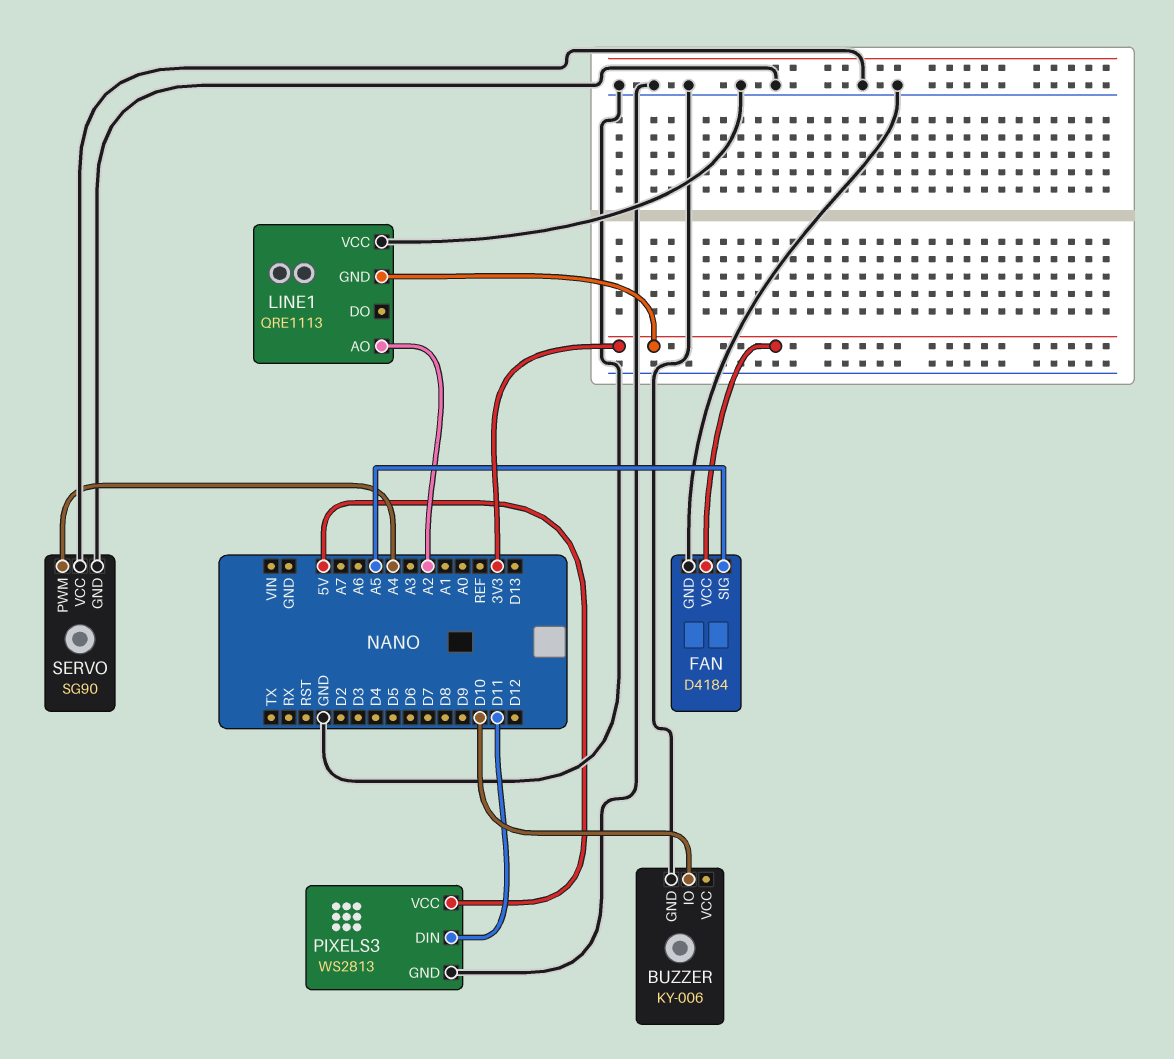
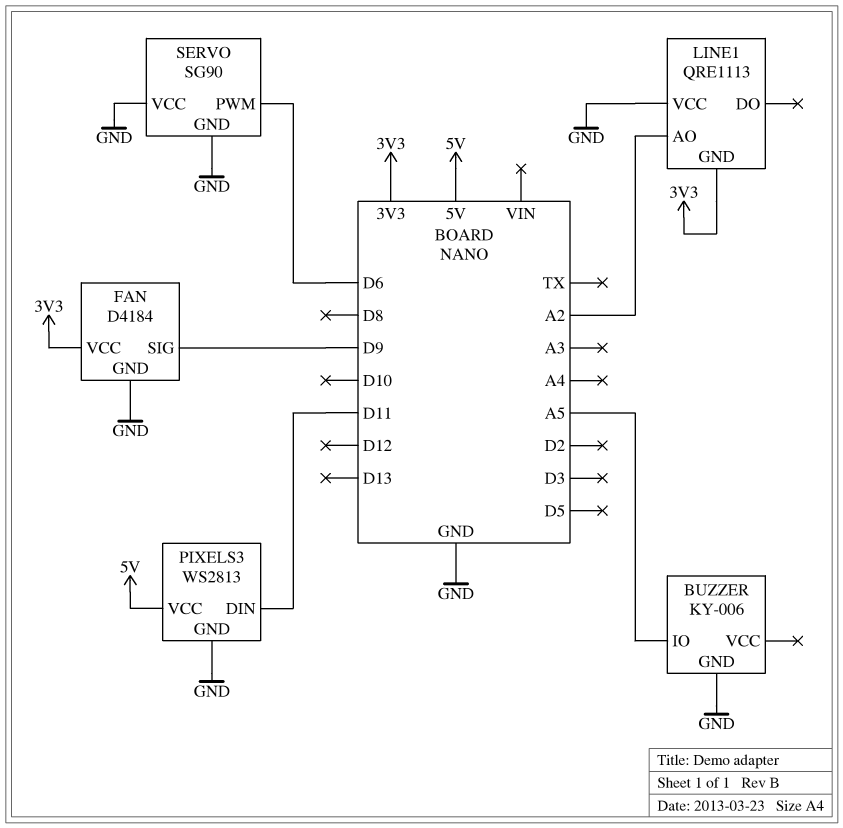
BUZZER pin IO: D10 -> A5
FAN pin SIG: A5 -> D9
SERVO pin PWM: A4 -> D6

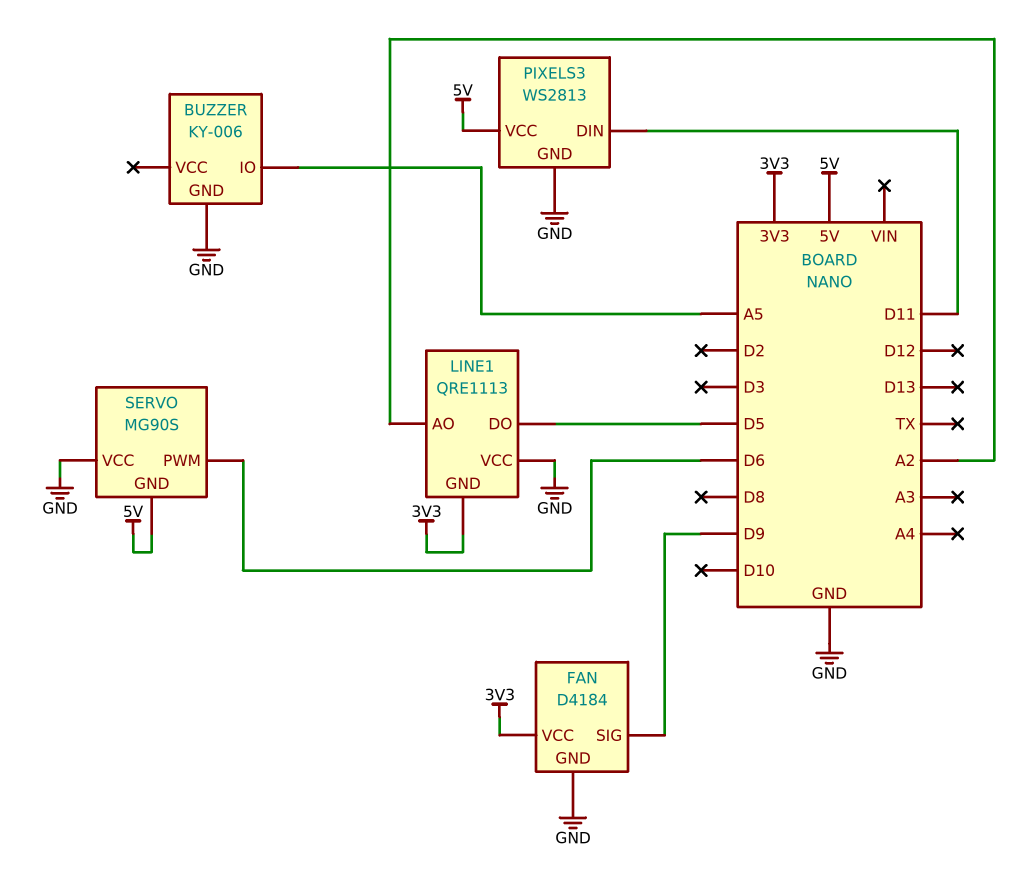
LINE1 pin DO: none -> D5
SERVO: SG90 -> MG90S
SERVO pin GND: GND -> 5V

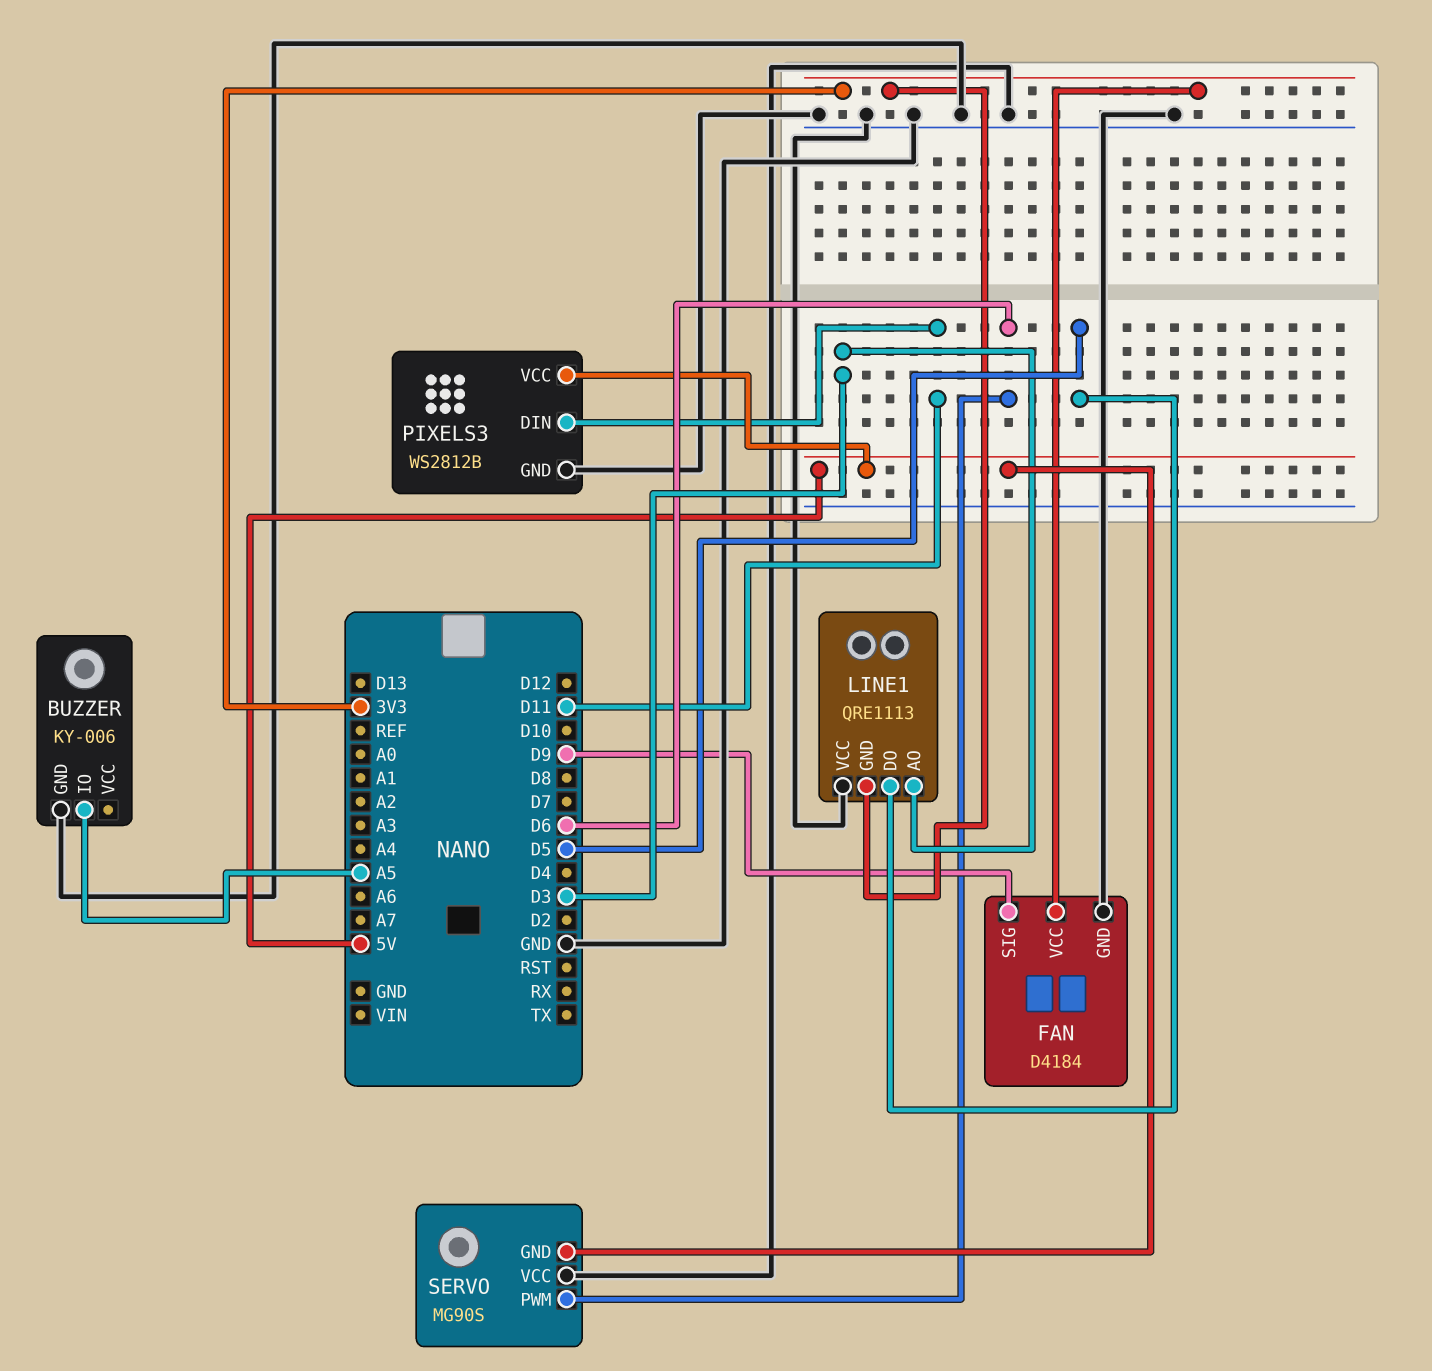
LINE1 pin AO: A2 -> D3
PIXELS3: WS2813 -> WS2812B

